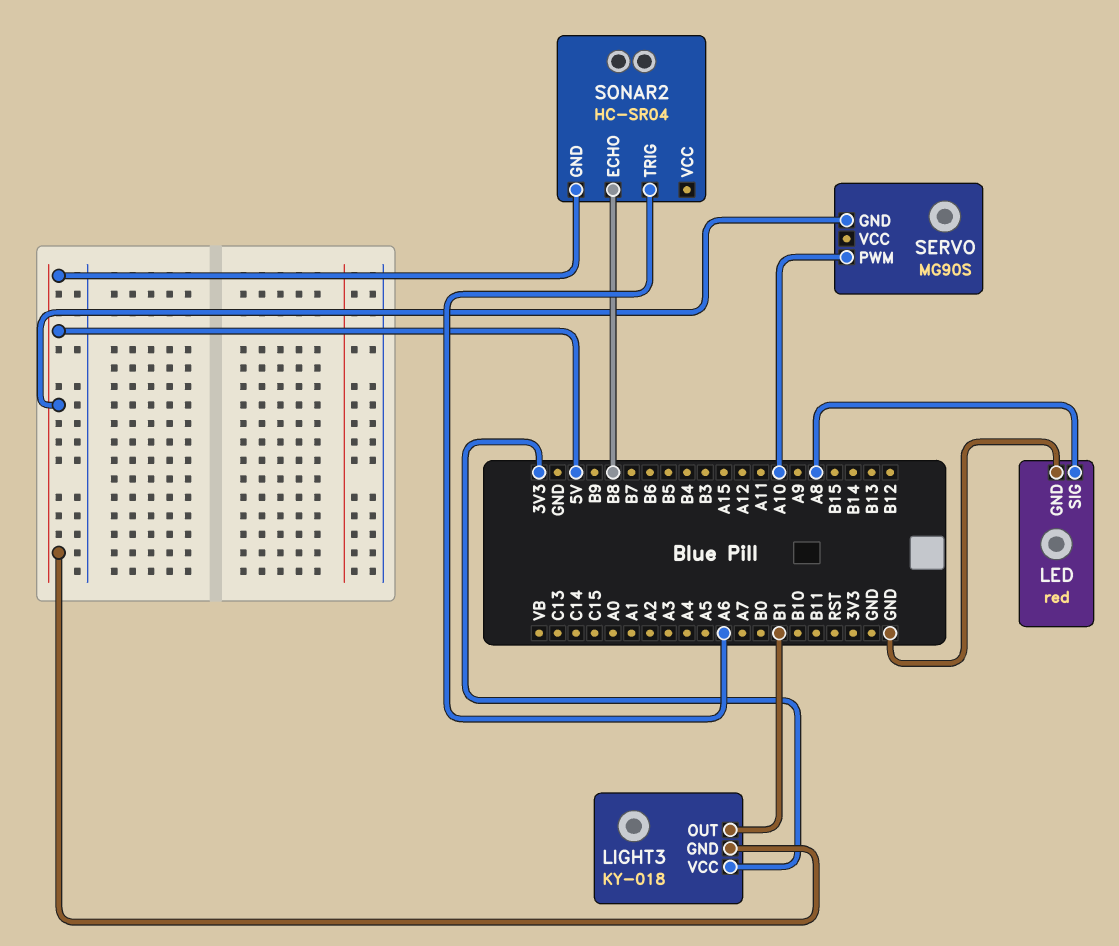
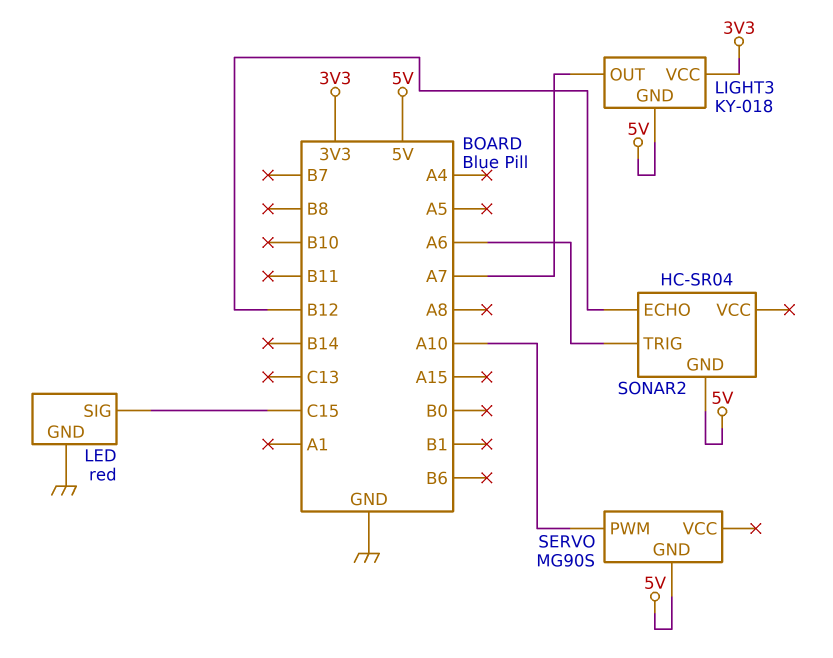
LED pin SIG: A8 -> C15
LIGHT3 pin OUT: B1 -> A7
SONAR2 pin ECHO: B8 -> B12

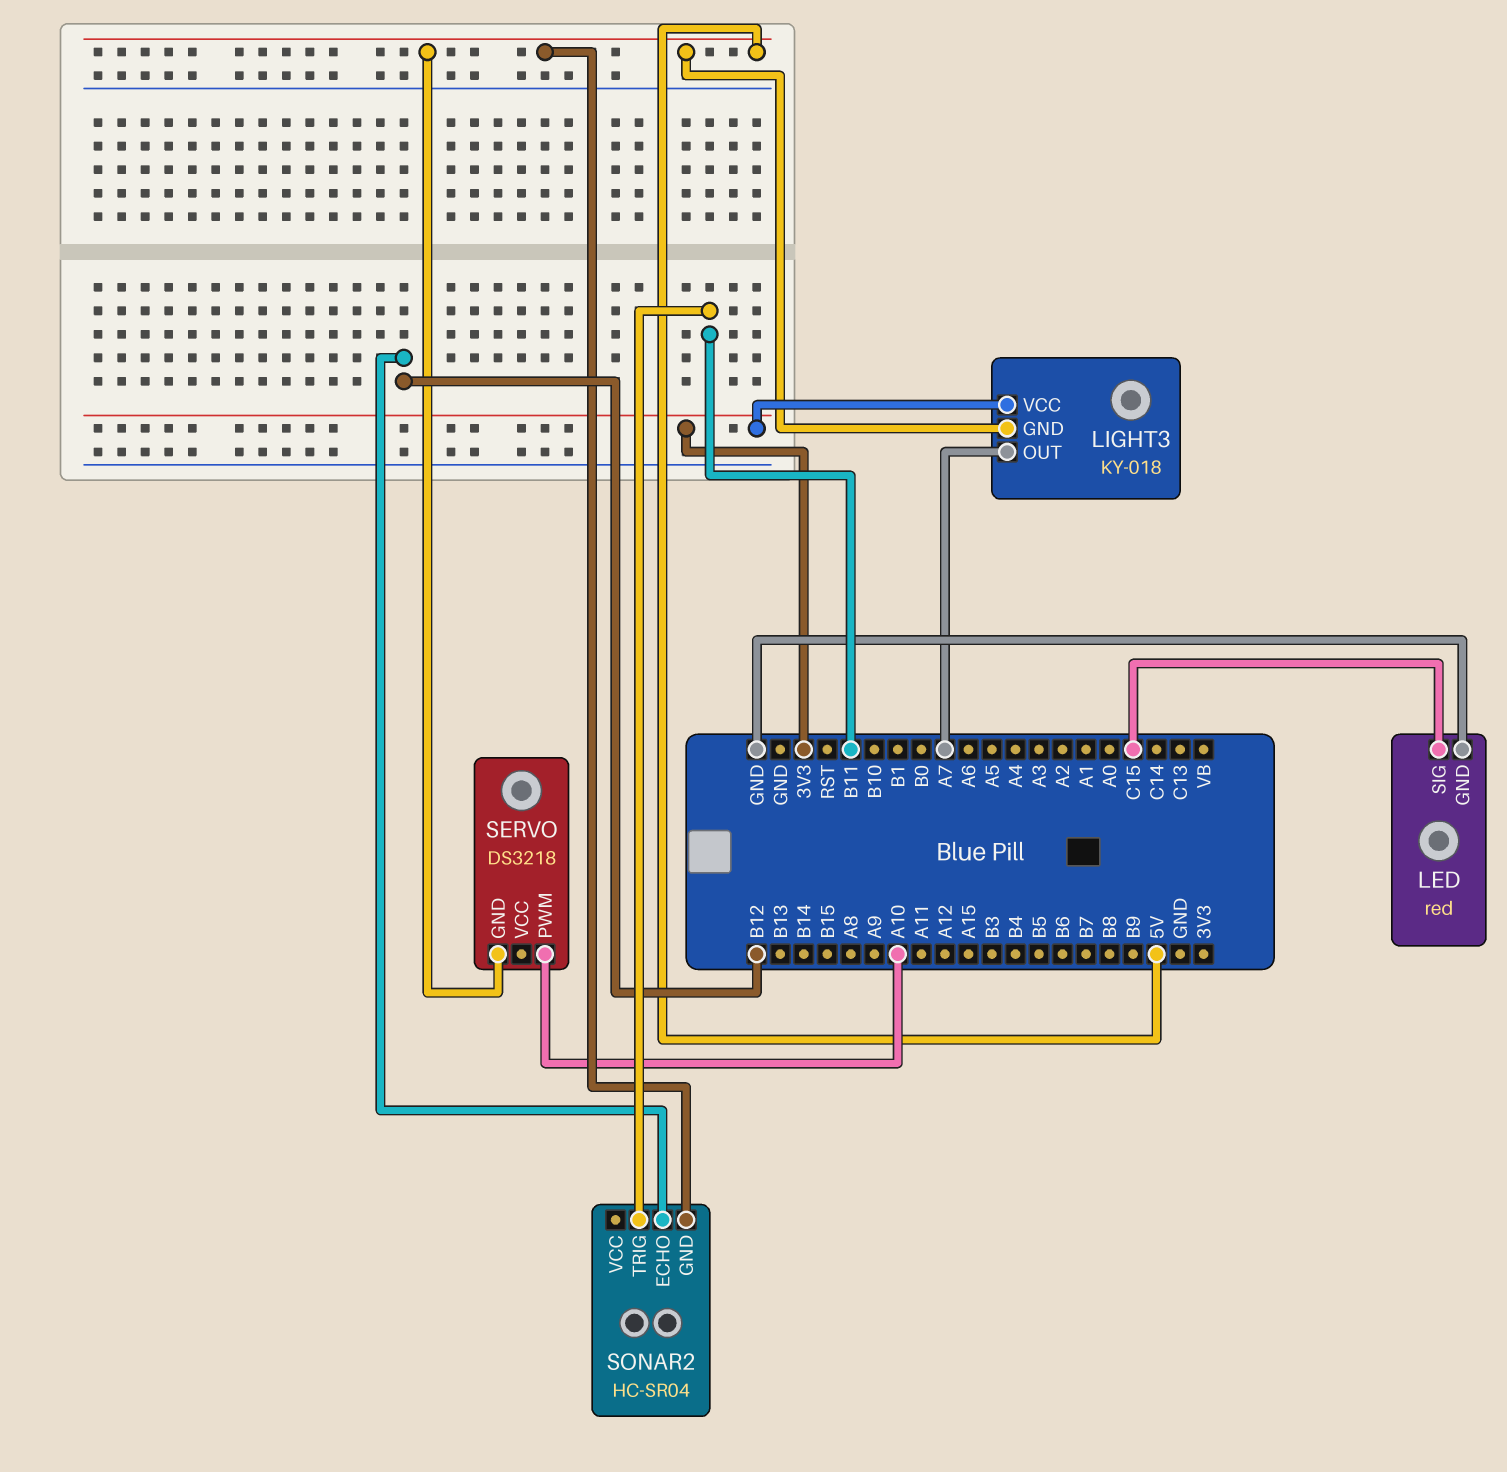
SERVO: MG90S -> DS3218
SONAR2 pin TRIG: A6 -> B11

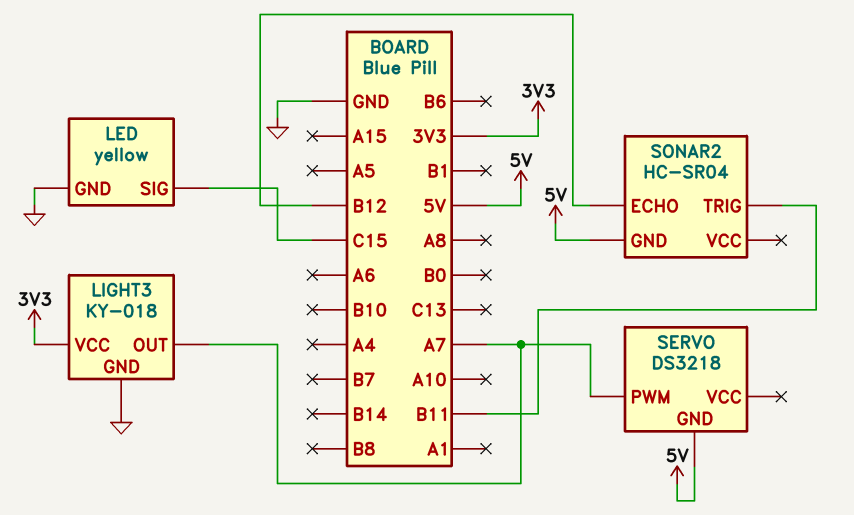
LED: red -> yellow
LIGHT3 pin GND: 5V -> GND
SERVO pin PWM: A10 -> A7

